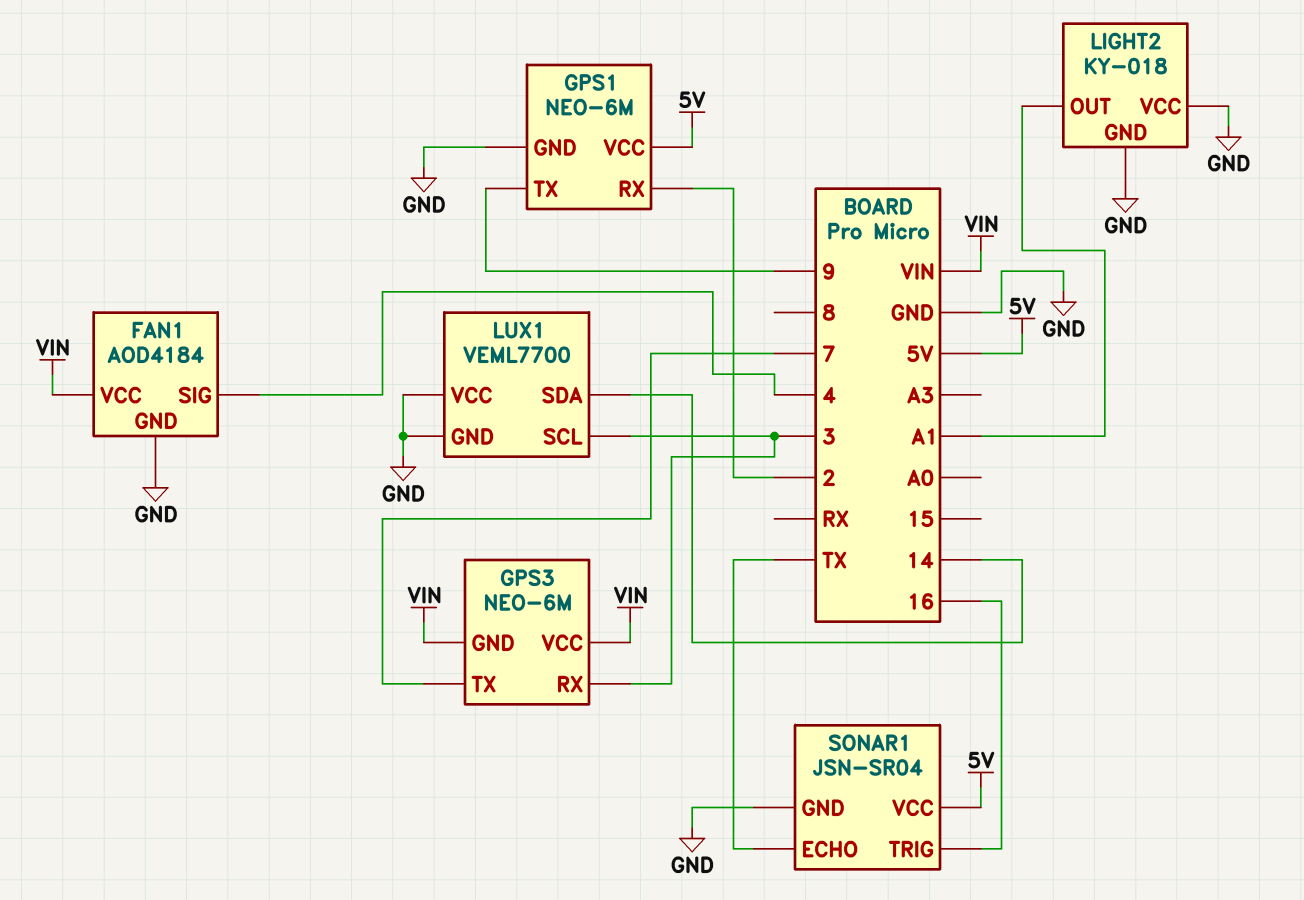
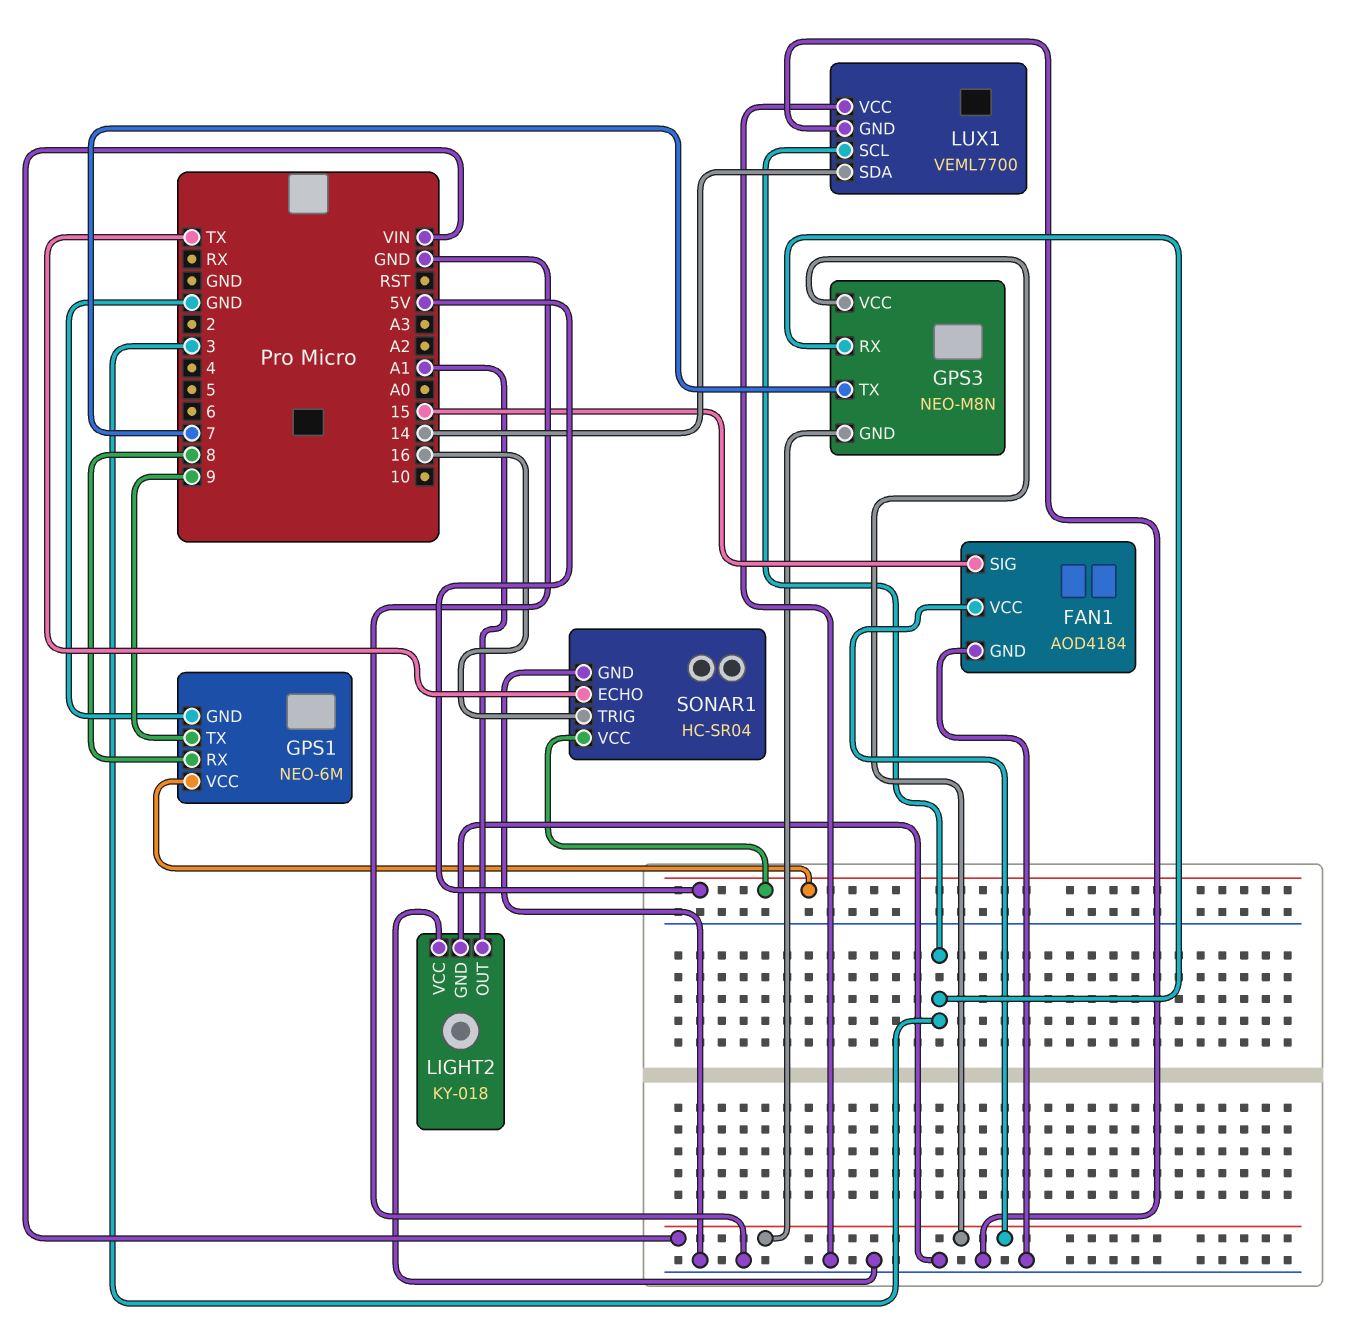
FAN1 pin SIG: 4 -> 15
GPS1 pin RX: 2 -> 8
GPS3: NEO-6M -> NEO-M8N
SONAR1: JSN-SR04 -> HC-SR04

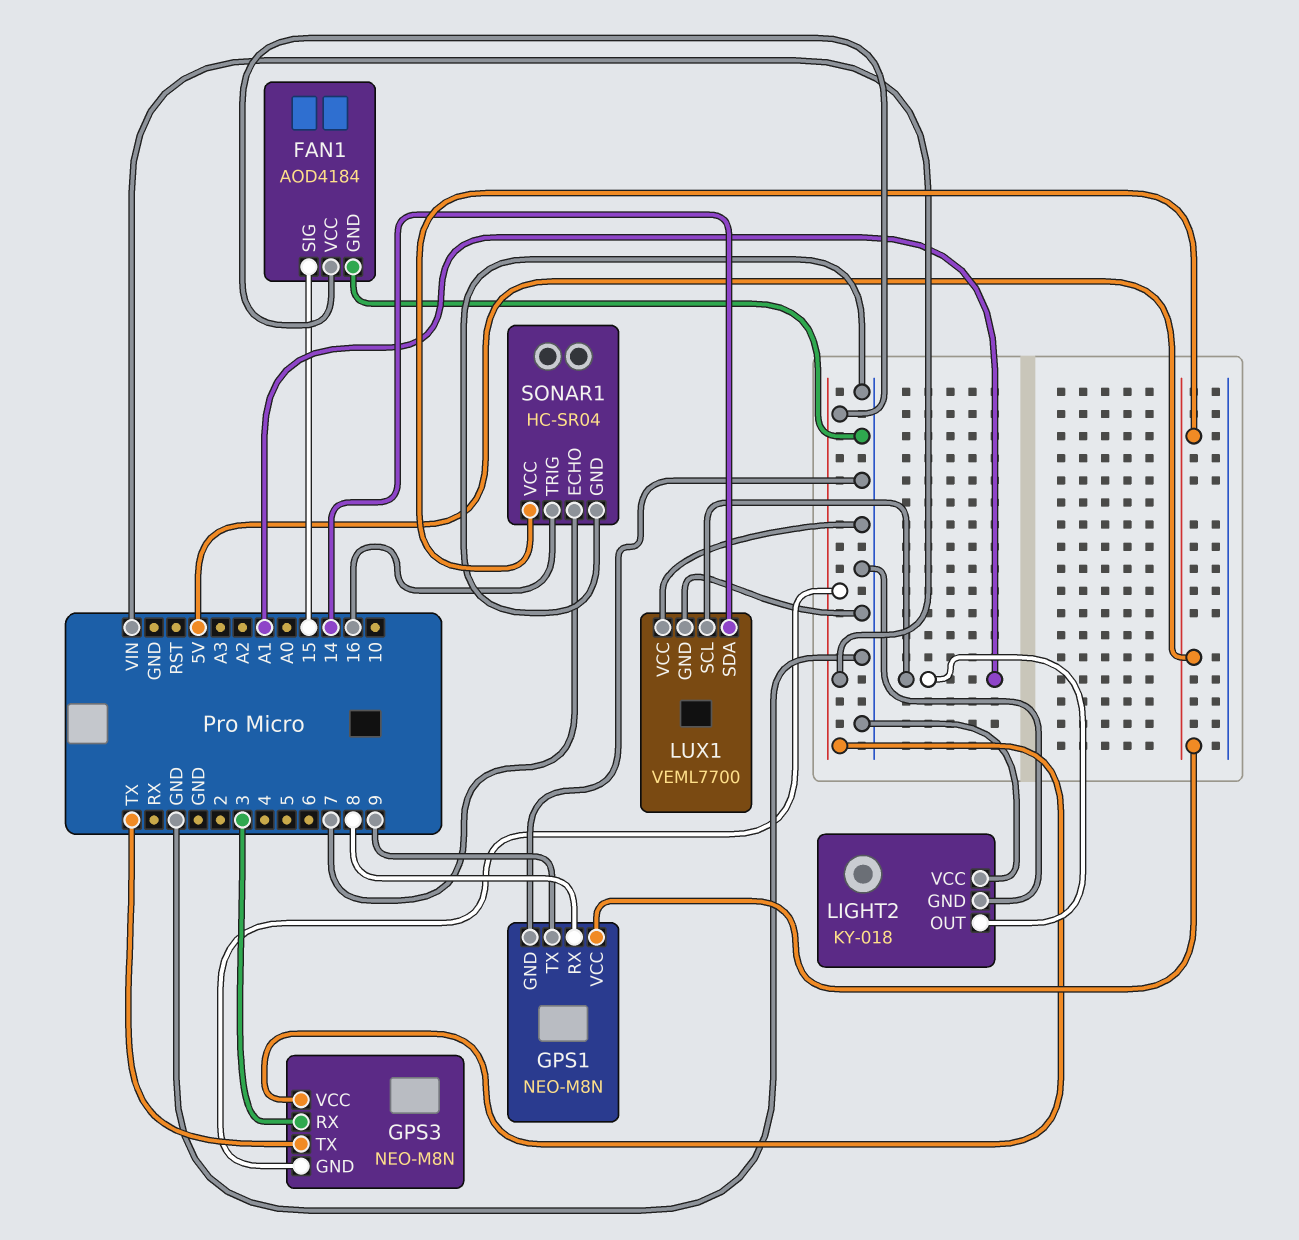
GPS1: NEO-6M -> NEO-M8N
GPS3 pin TX: 7 -> TX
LUX1 pin SCL: 3 -> A1
SONAR1 pin ECHO: TX -> 7

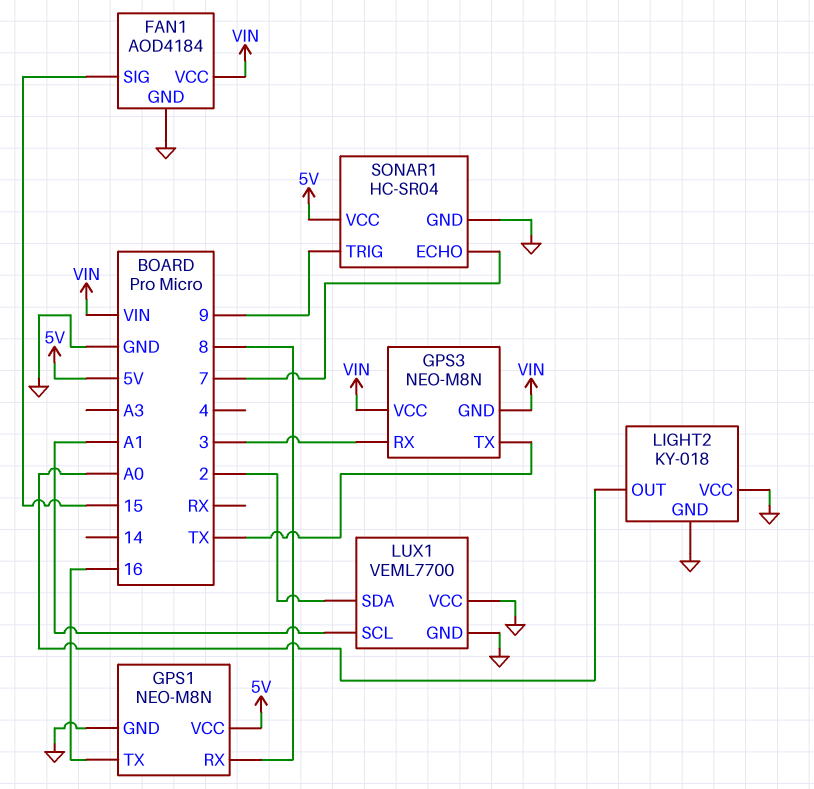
GPS1 pin TX: 9 -> 16
LIGHT2 pin OUT: A1 -> A0
LUX1 pin SDA: 14 -> 2
SONAR1 pin TRIG: 16 -> 9

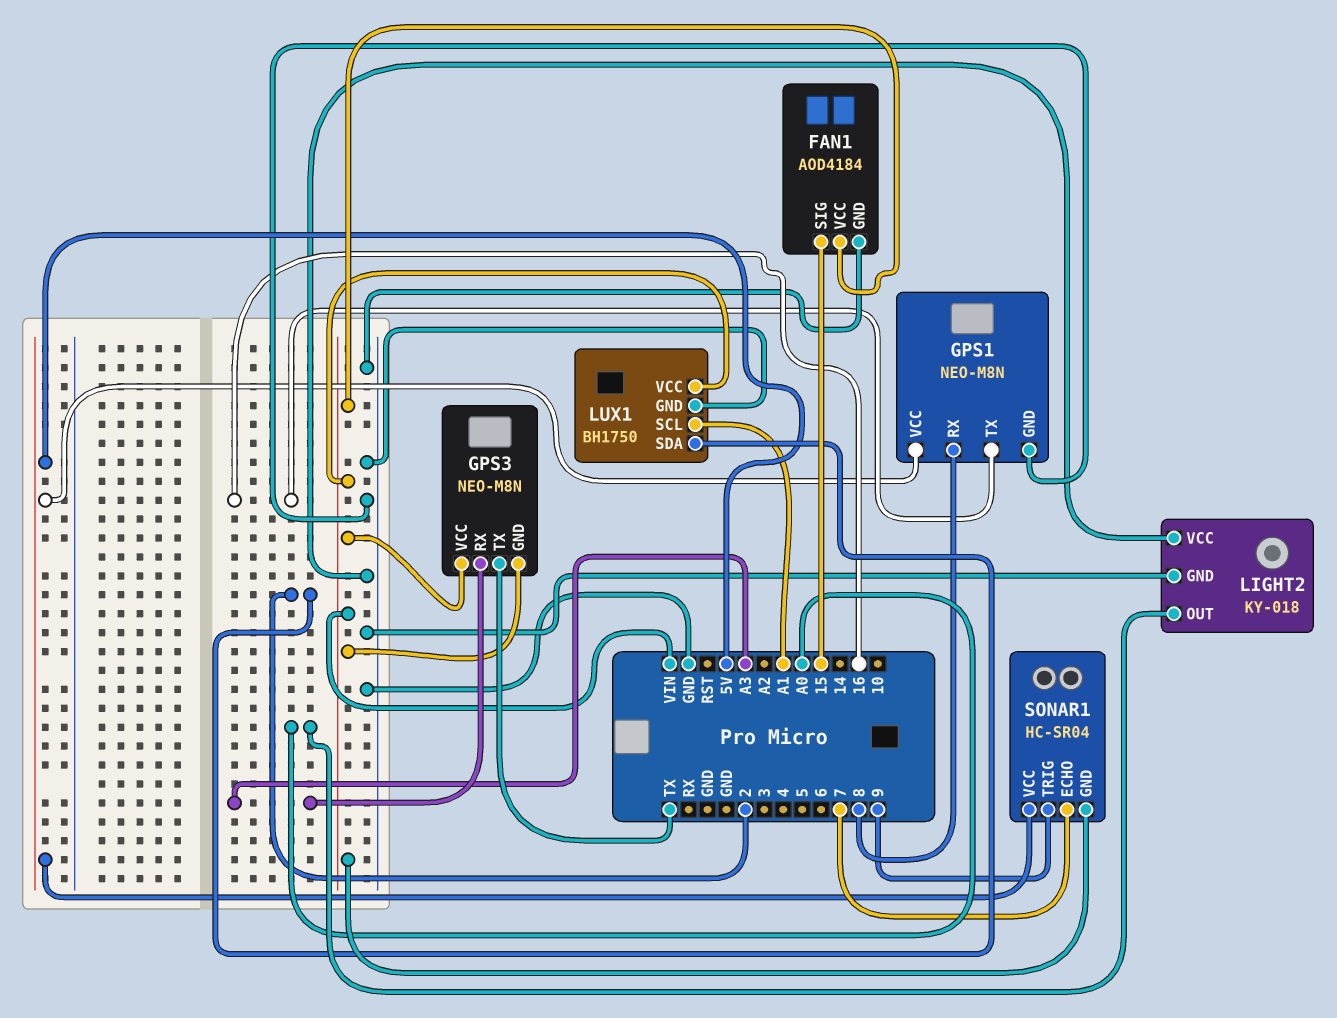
GPS3 pin RX: 3 -> A3
LUX1: VEML7700 -> BH1750
LUX1 pin VCC: GND -> VIN
SONAR1 pin GND: GND -> VIN

